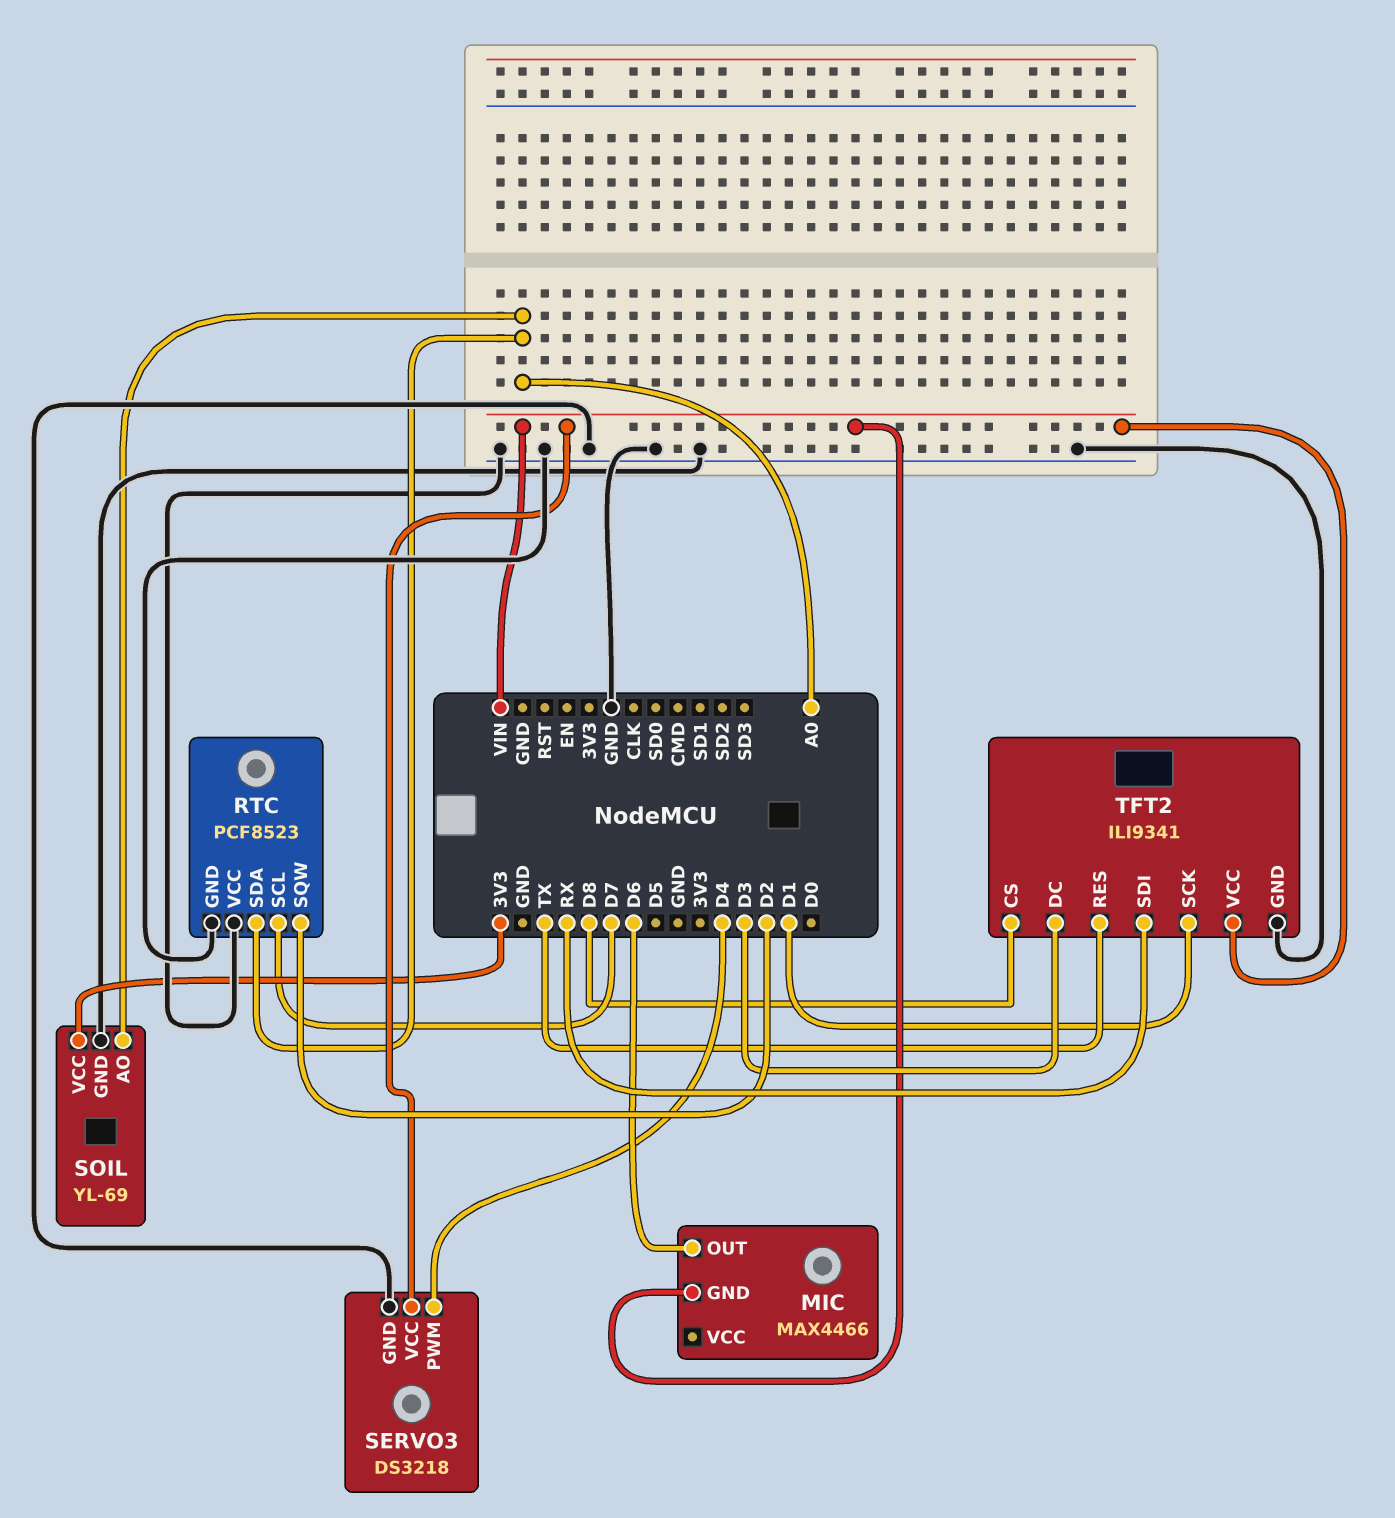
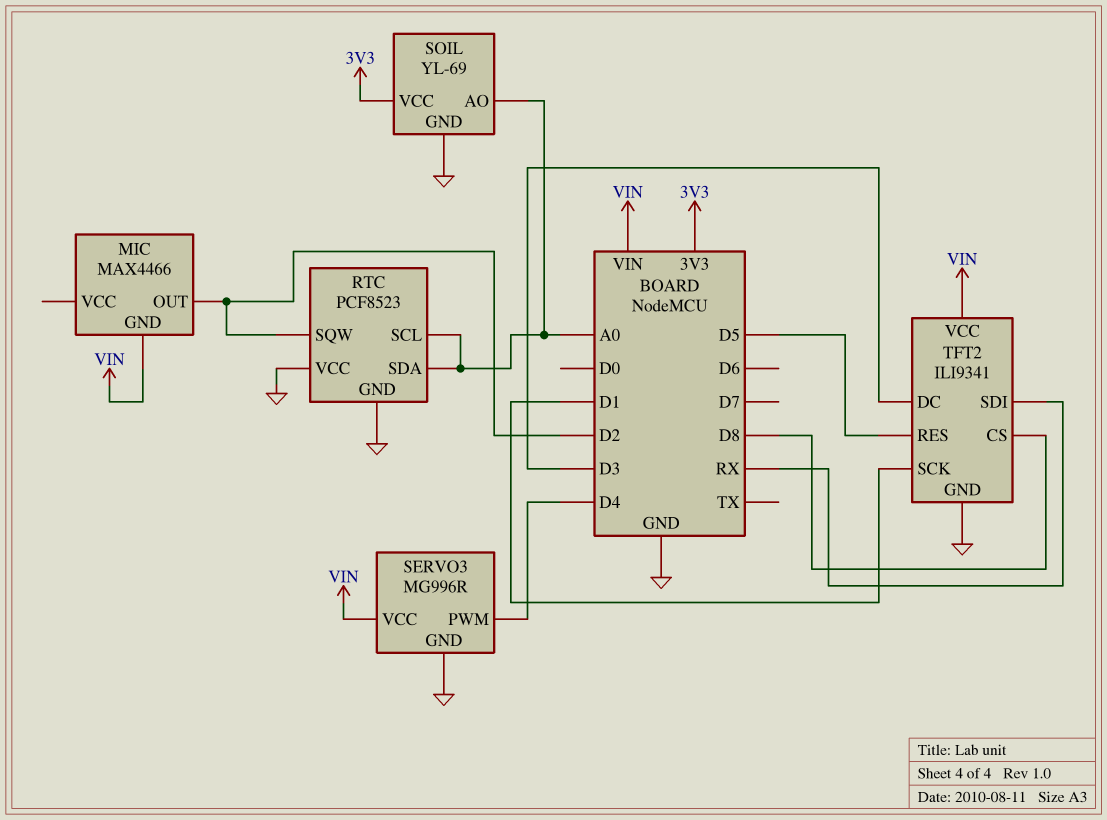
MIC pin OUT: D6 -> D2
RTC pin SCL: D7 -> A0
SERVO3: DS3218 -> MG996R
TFT2 pin RES: TX -> D5

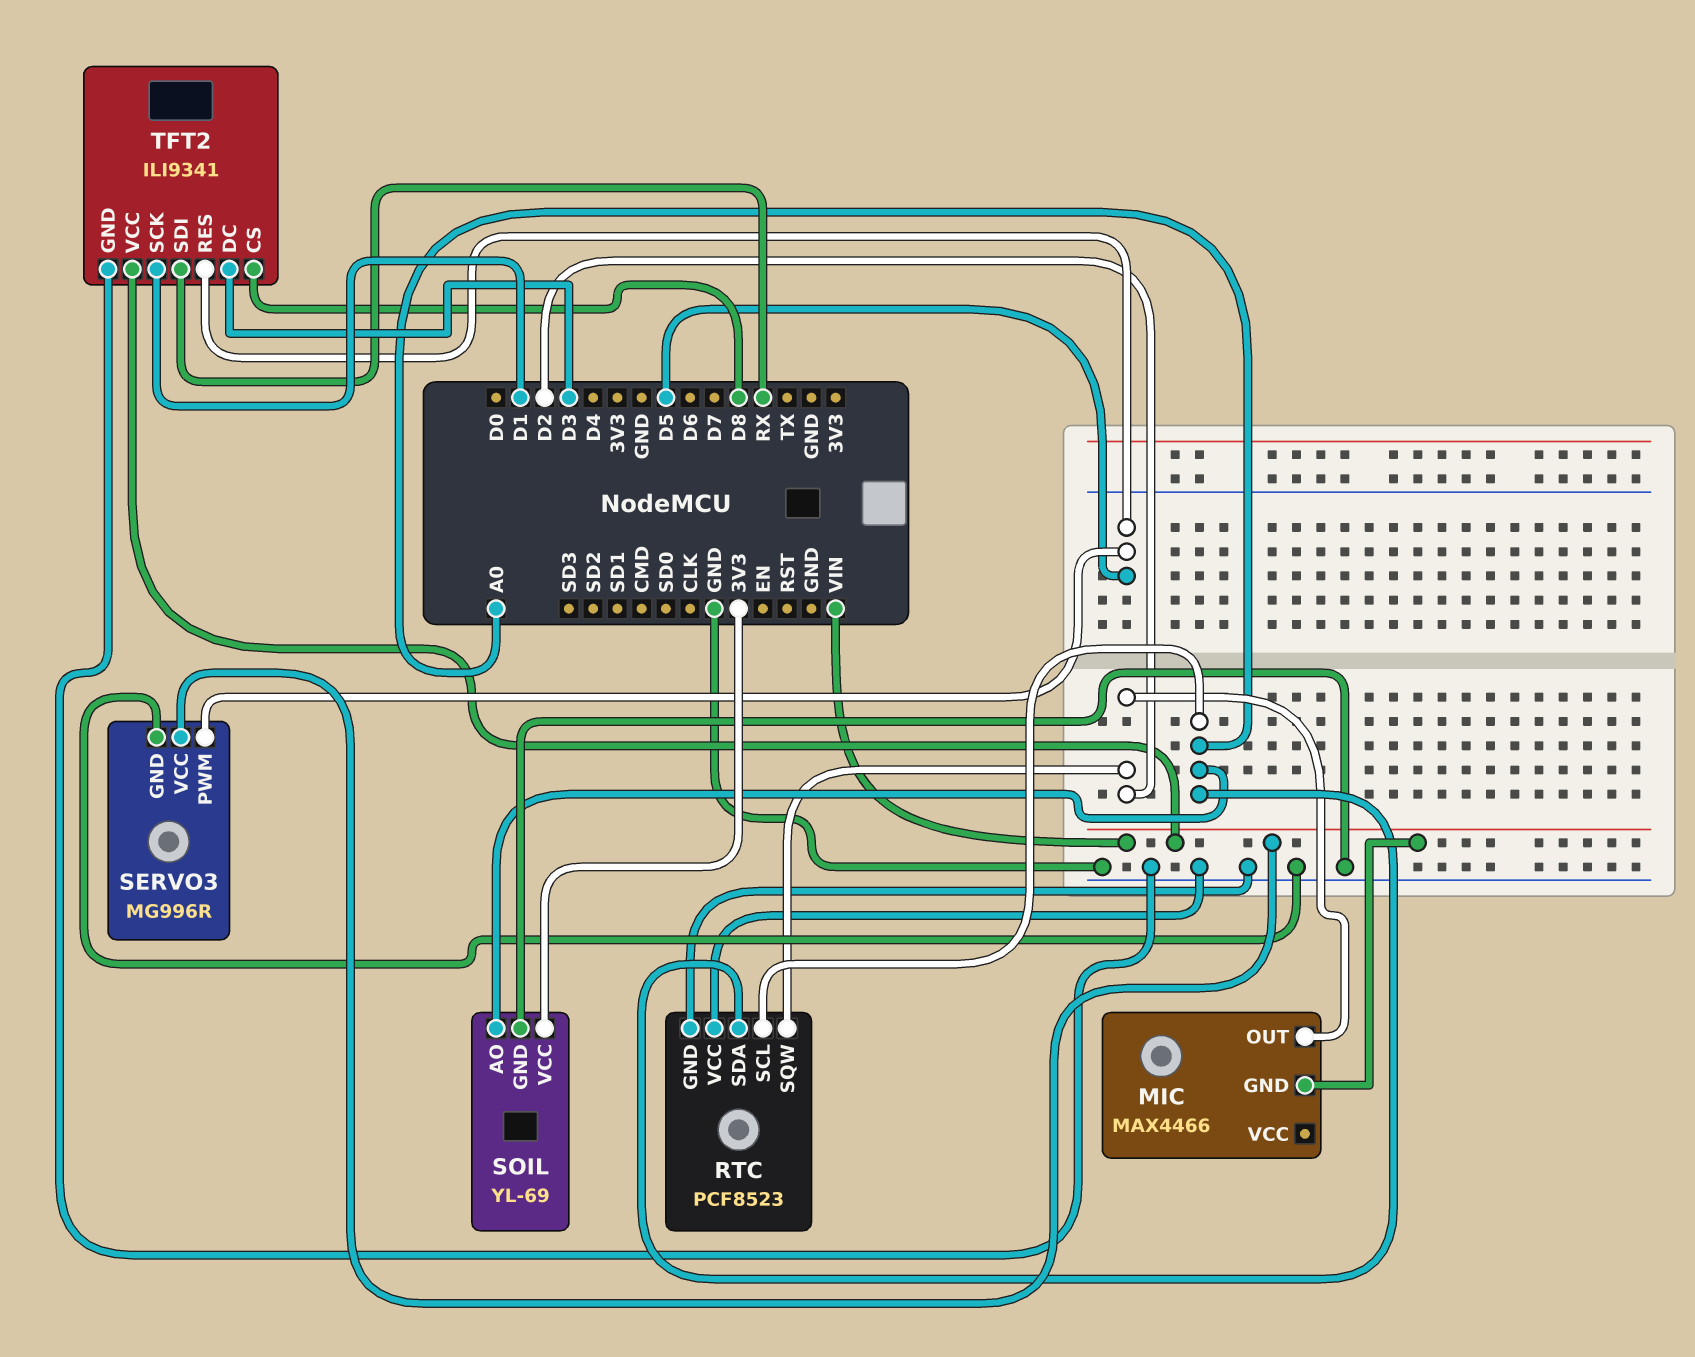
SERVO3 pin PWM: D4 -> D5

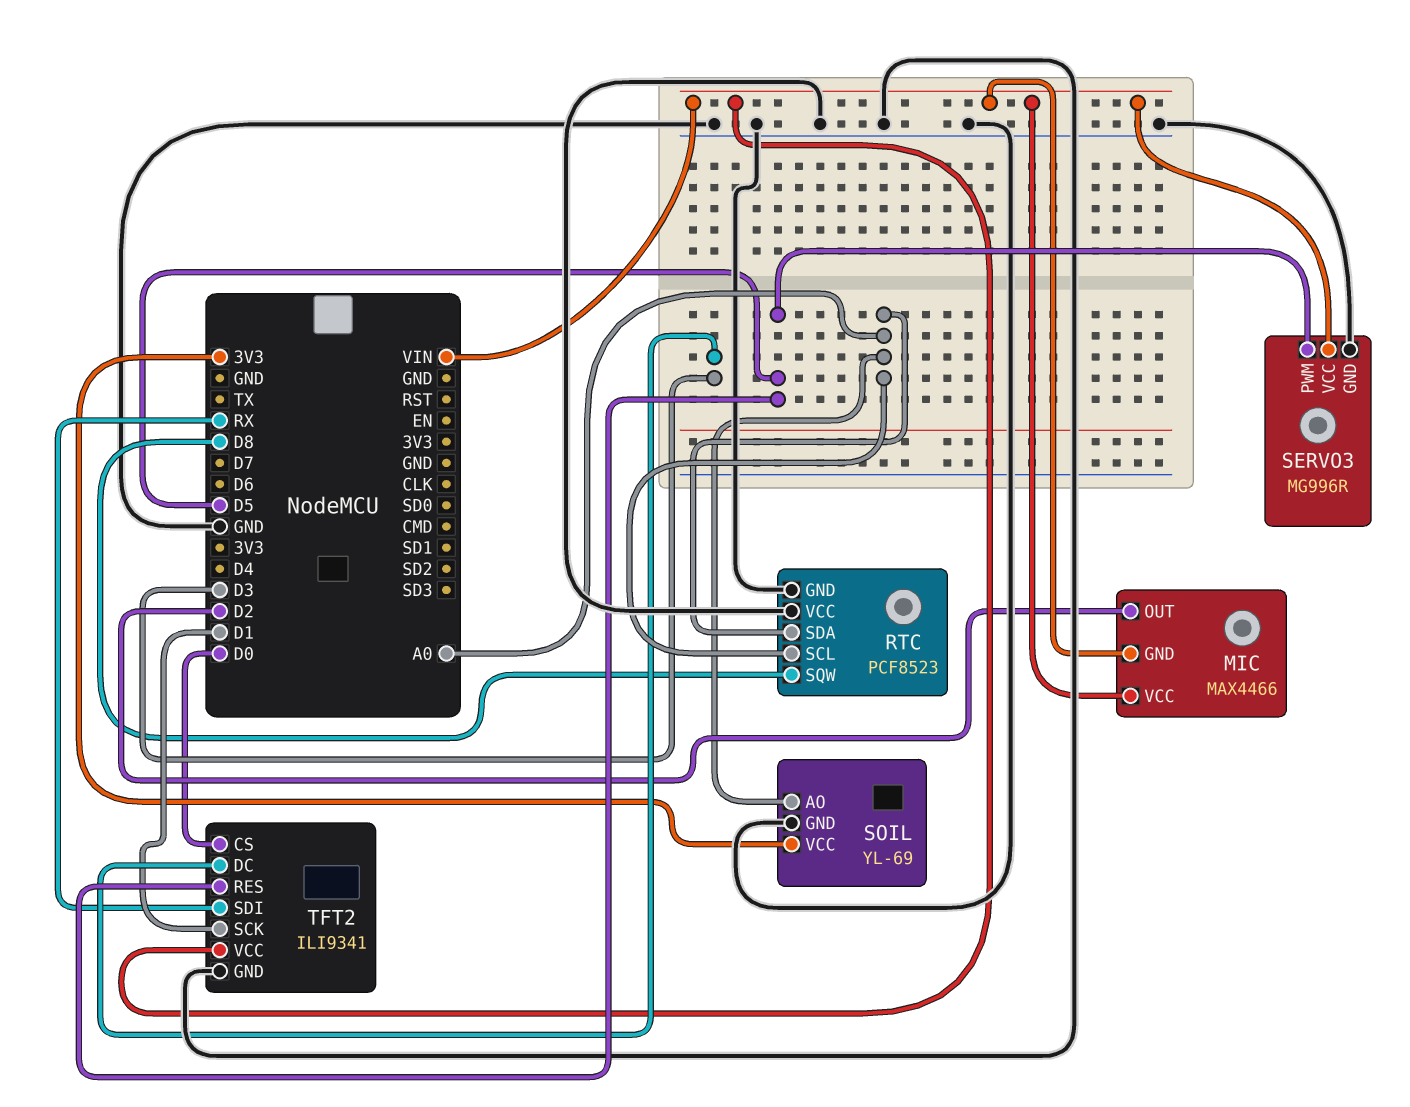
MIC pin VCC: none -> VIN
RTC pin SQW: D2 -> D8
TFT2 pin CS: D8 -> D0

